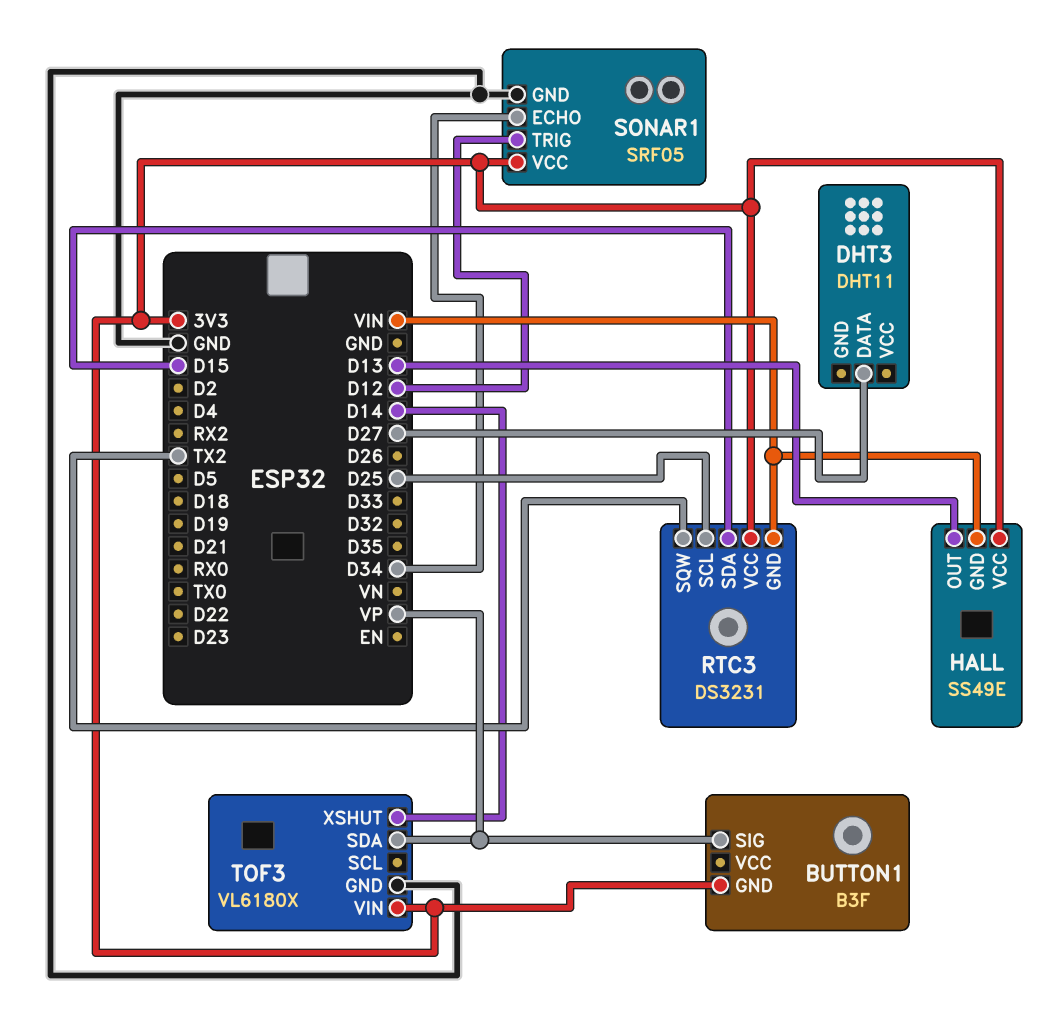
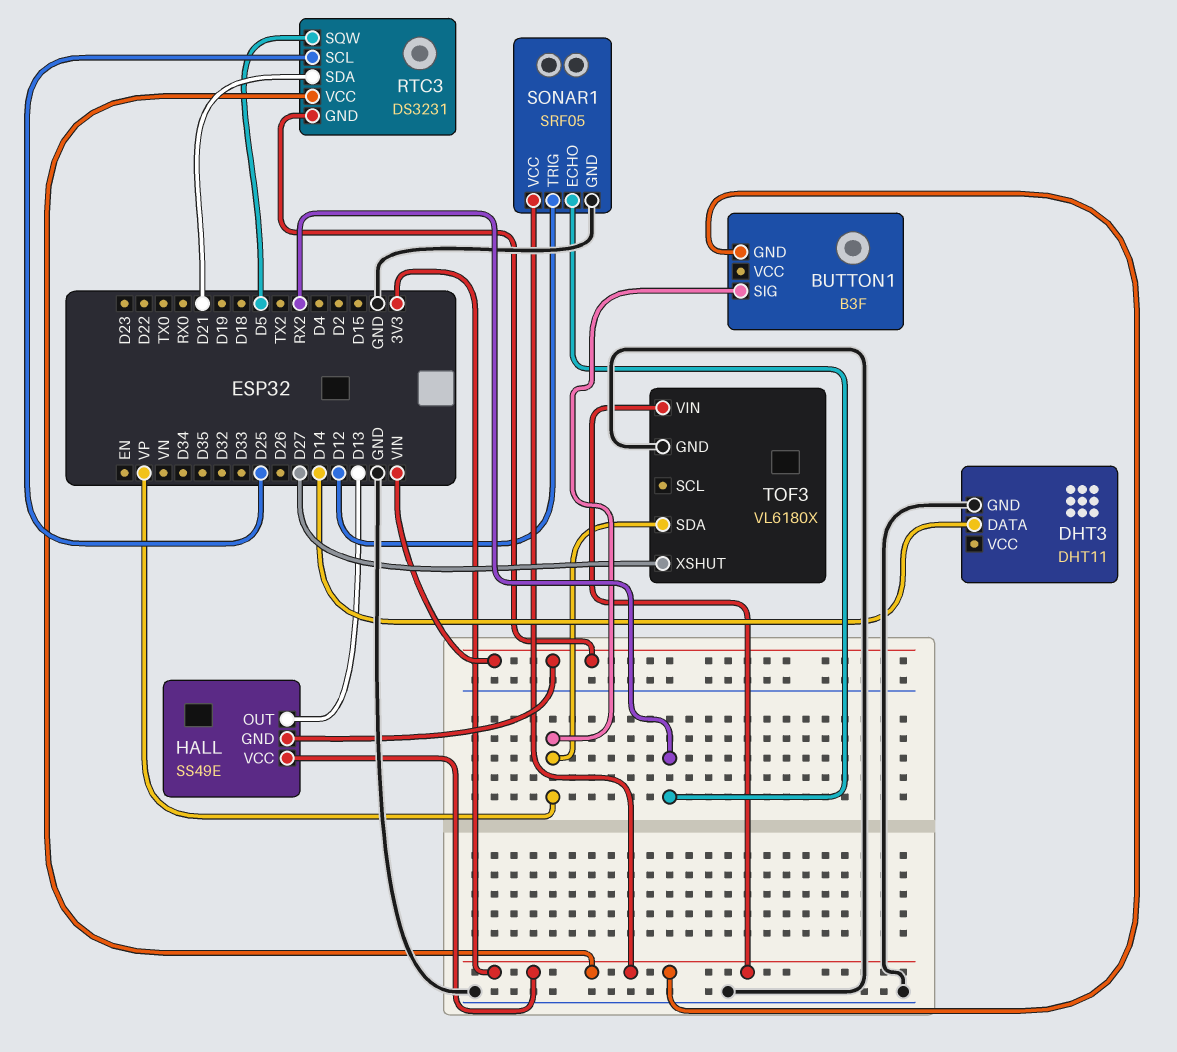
DHT3 pin DATA: D27 -> D14
DHT3 pin GND: none -> GND
RTC3 pin SDA: D15 -> D21
RTC3 pin SQW: TX2 -> D5
SONAR1 pin ECHO: D34 -> RX2
TOF3 pin XSHUT: D14 -> D27

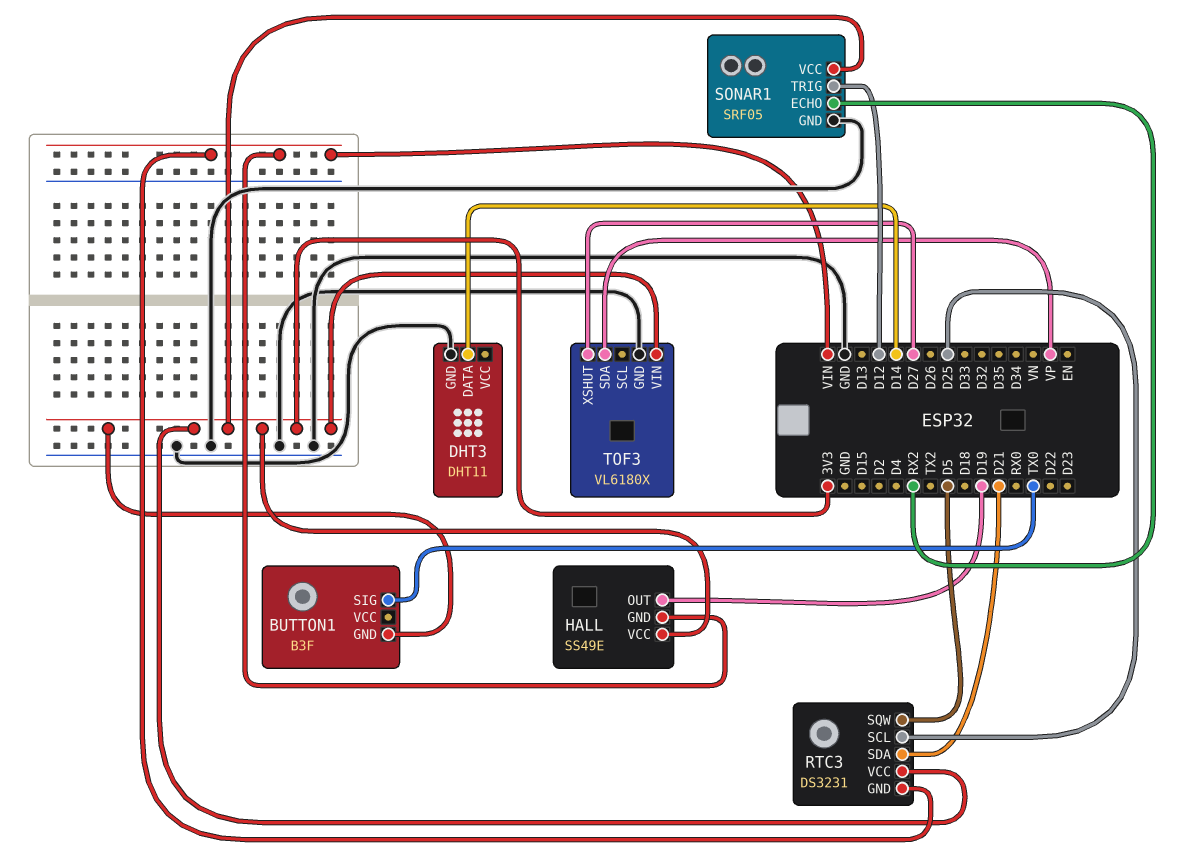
BUTTON1 pin SIG: VP -> TX0
HALL pin OUT: D13 -> D19

